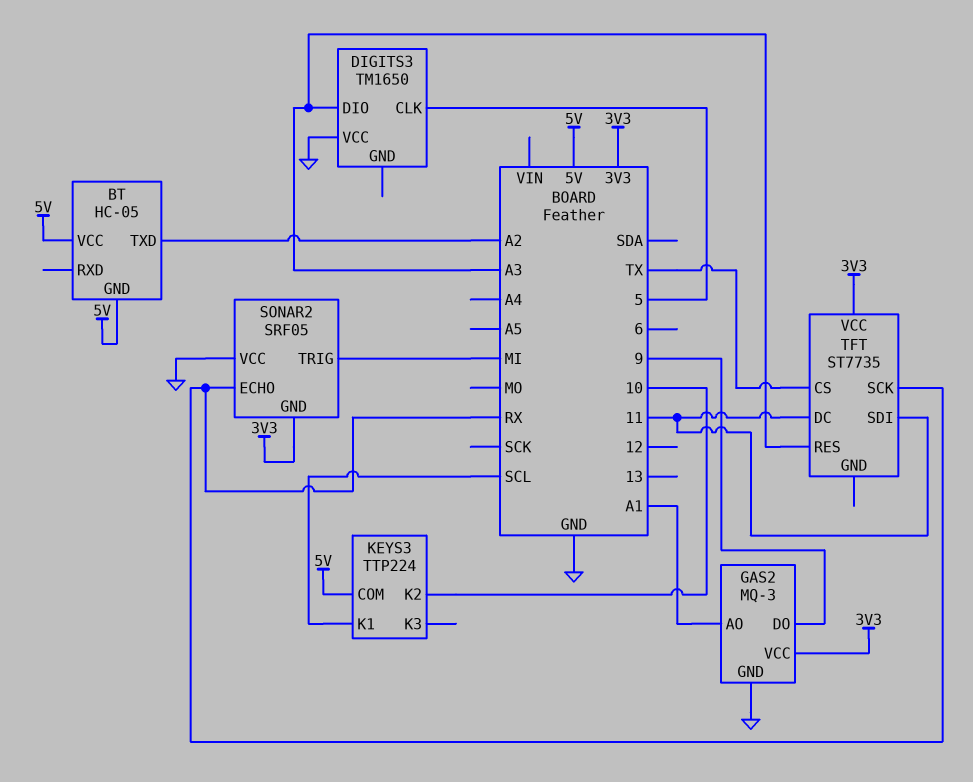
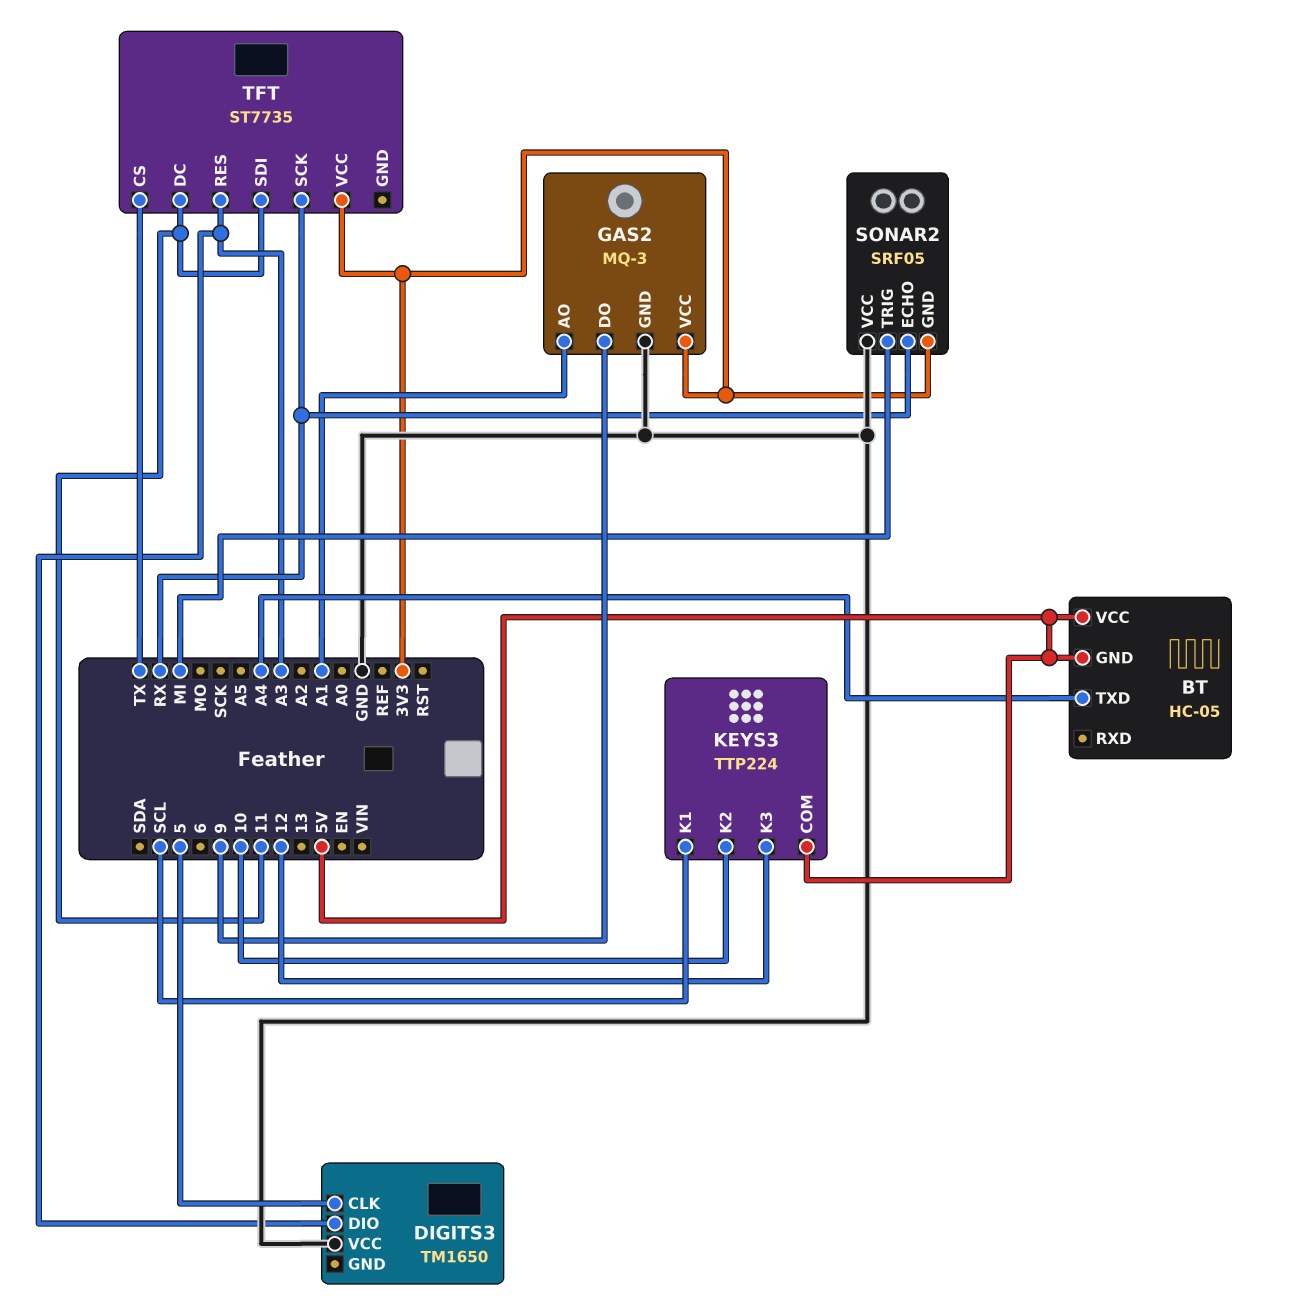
BT pin TXD: A2 -> A4
KEYS3 pin K3: none -> 12

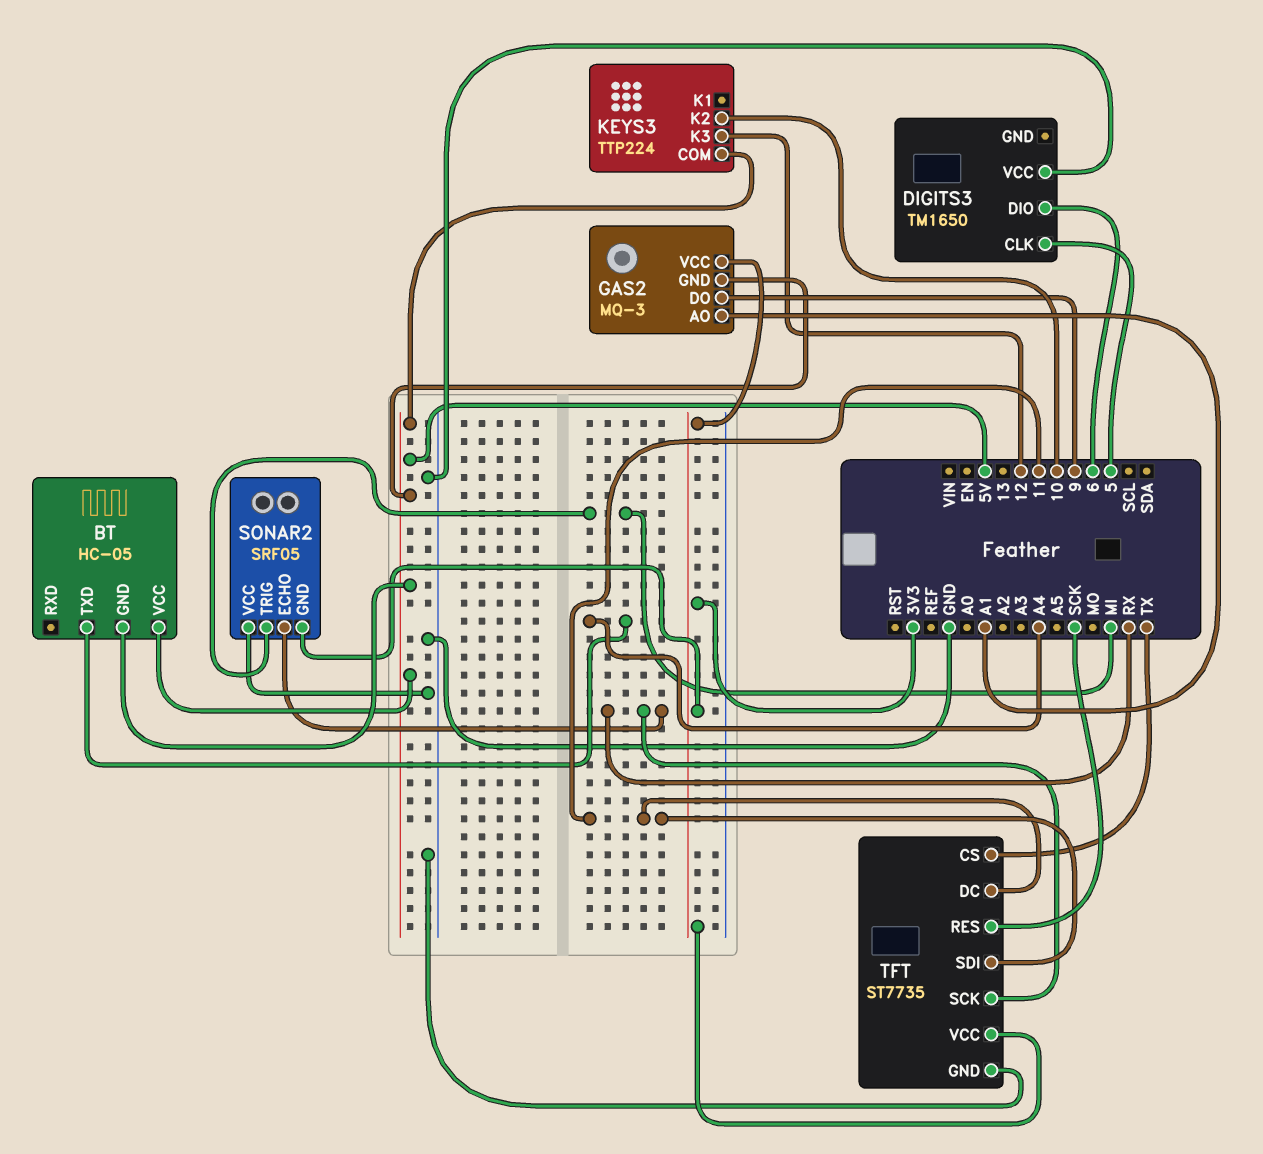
DIGITS3 pin DIO: A3 -> 6
GAS2 pin GND: GND -> 5V
KEYS3 pin K1: SCL -> none
TFT pin GND: none -> GND
TFT pin RES: A3 -> SCK

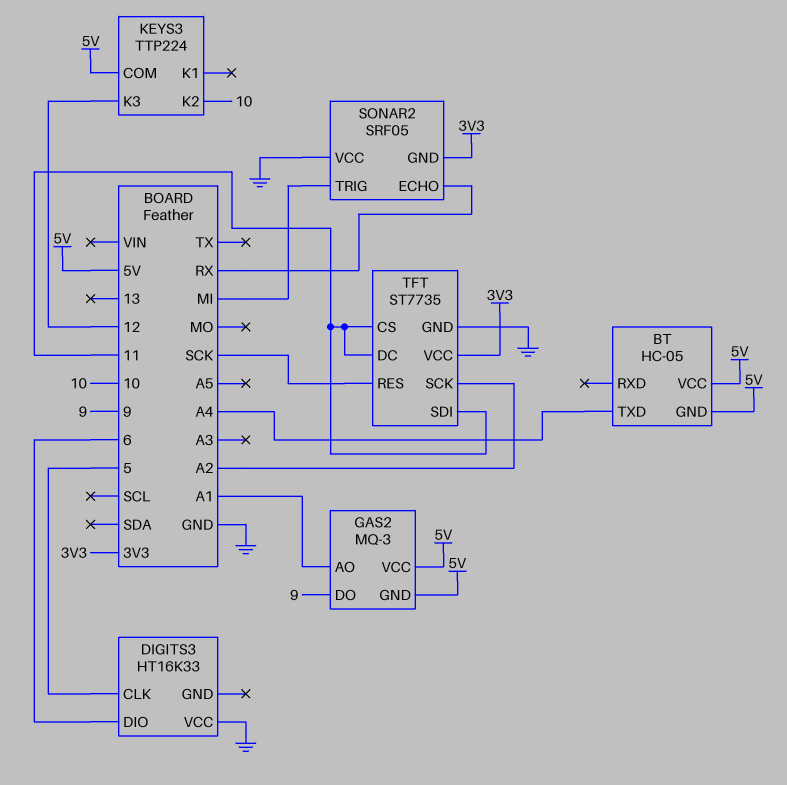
DIGITS3: TM1650 -> HT16K33
GAS2 pin VCC: 3V3 -> 5V
TFT pin CS: TX -> 11
TFT pin SCK: RX -> A2

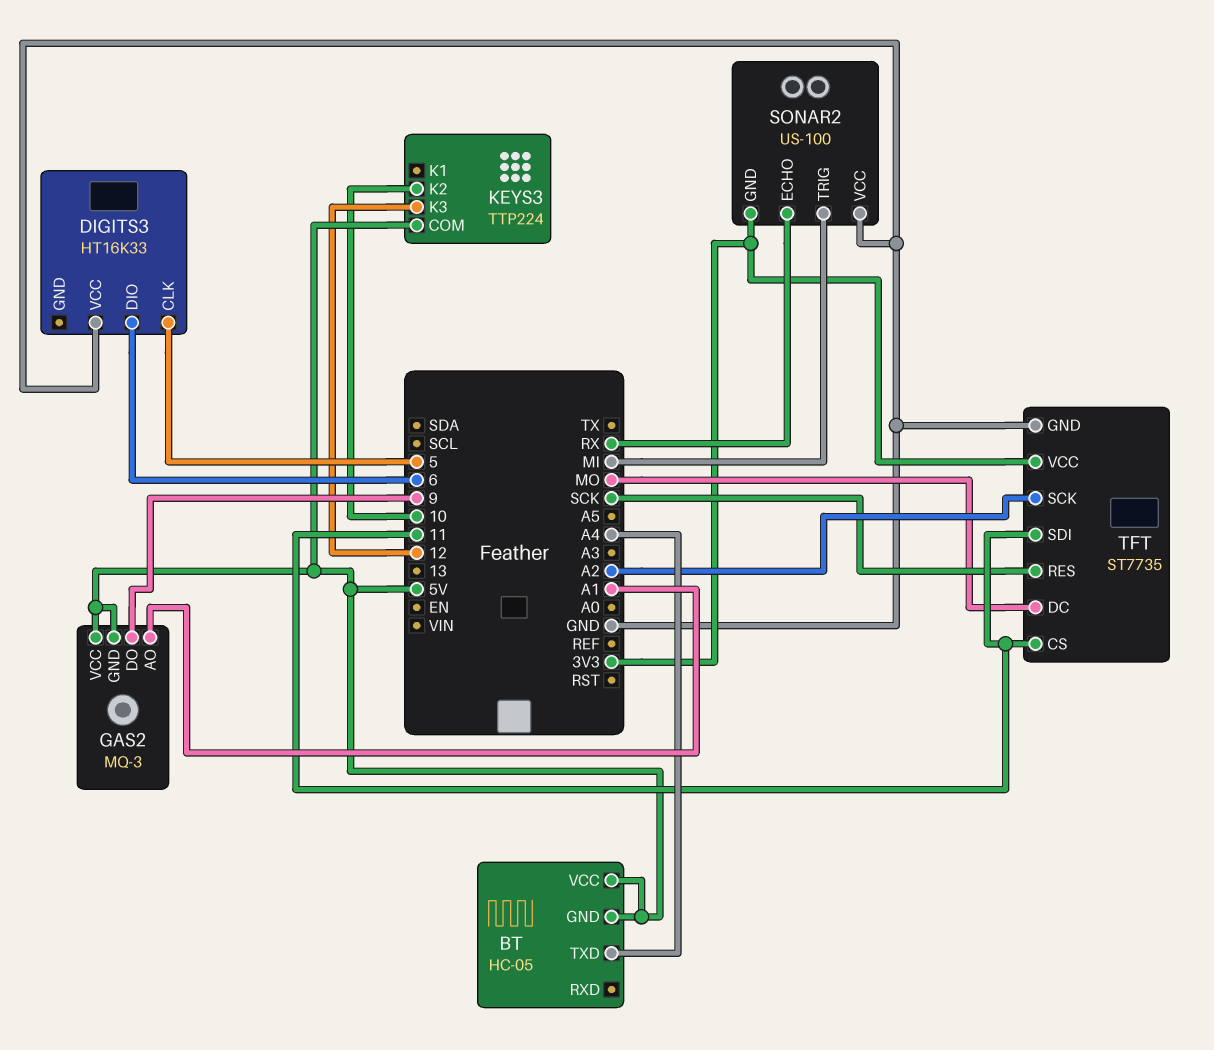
SONAR2: SRF05 -> US-100
TFT pin DC: 11 -> MO

